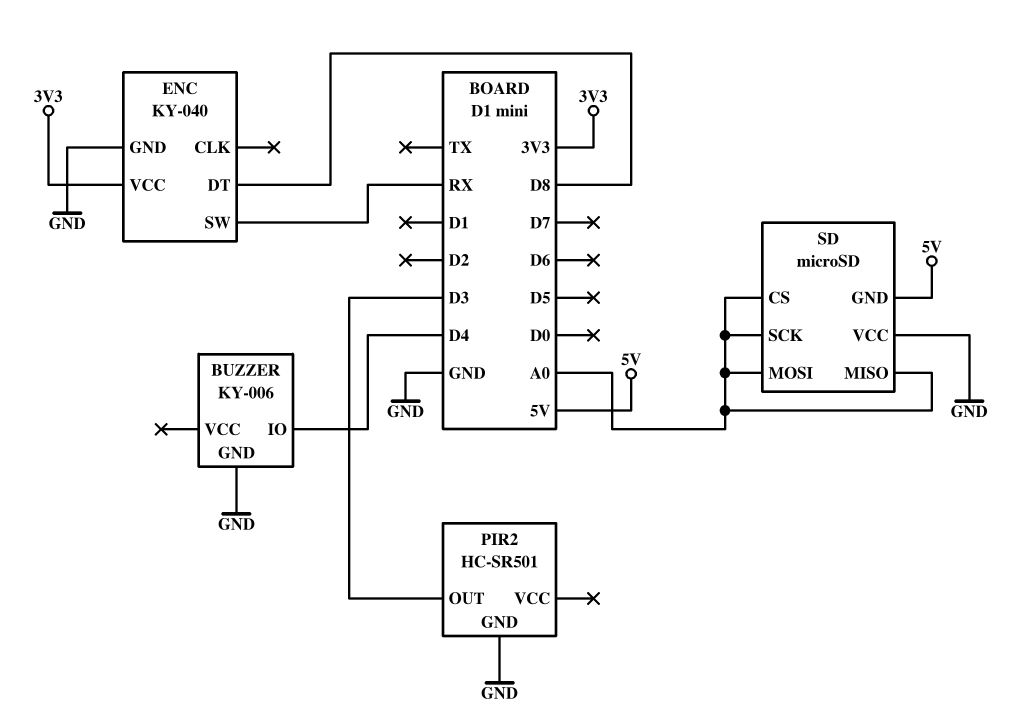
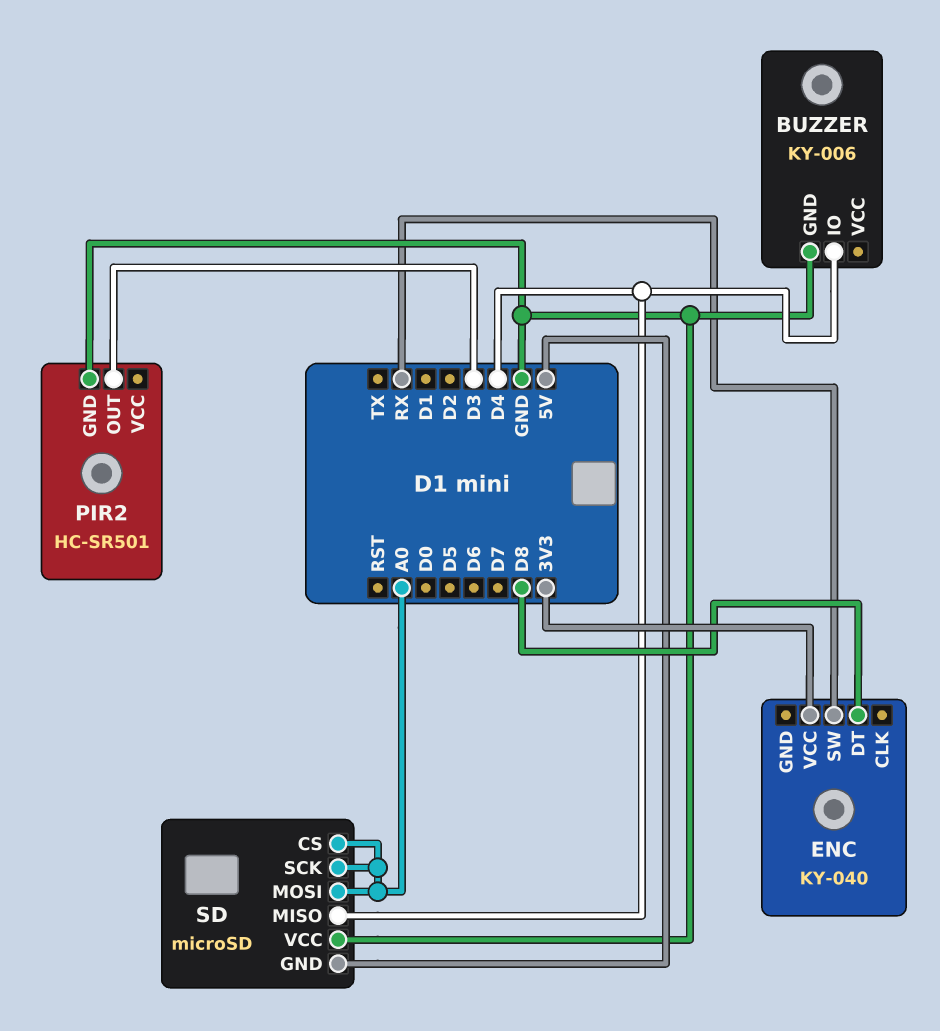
ENC pin GND: GND -> none
SD pin MISO: A0 -> D4

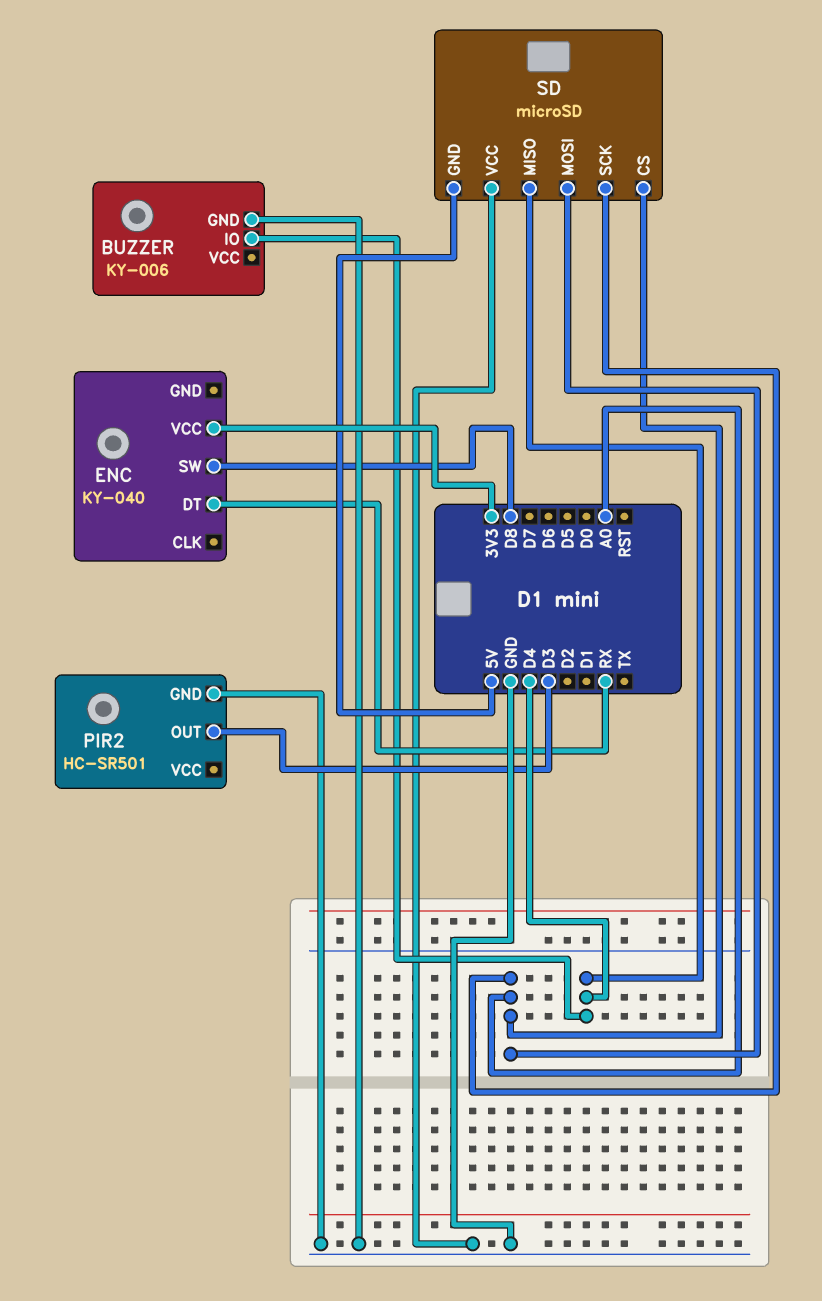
ENC pin DT: D8 -> RX
ENC pin SW: RX -> D8

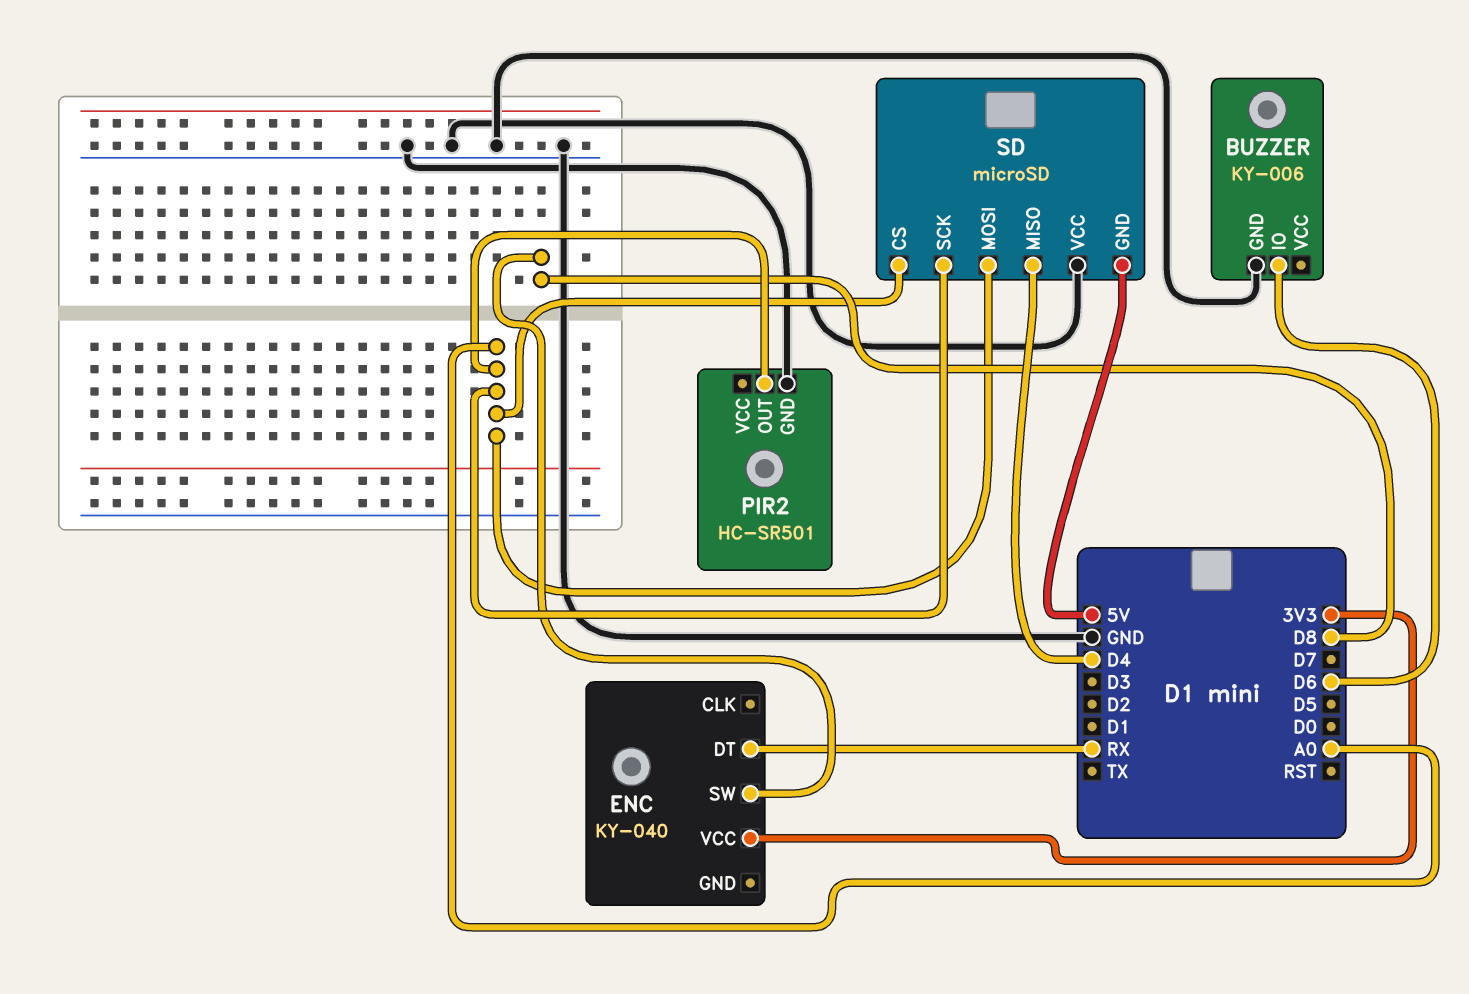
BUZZER pin IO: D4 -> D6
PIR2 pin OUT: D3 -> A0

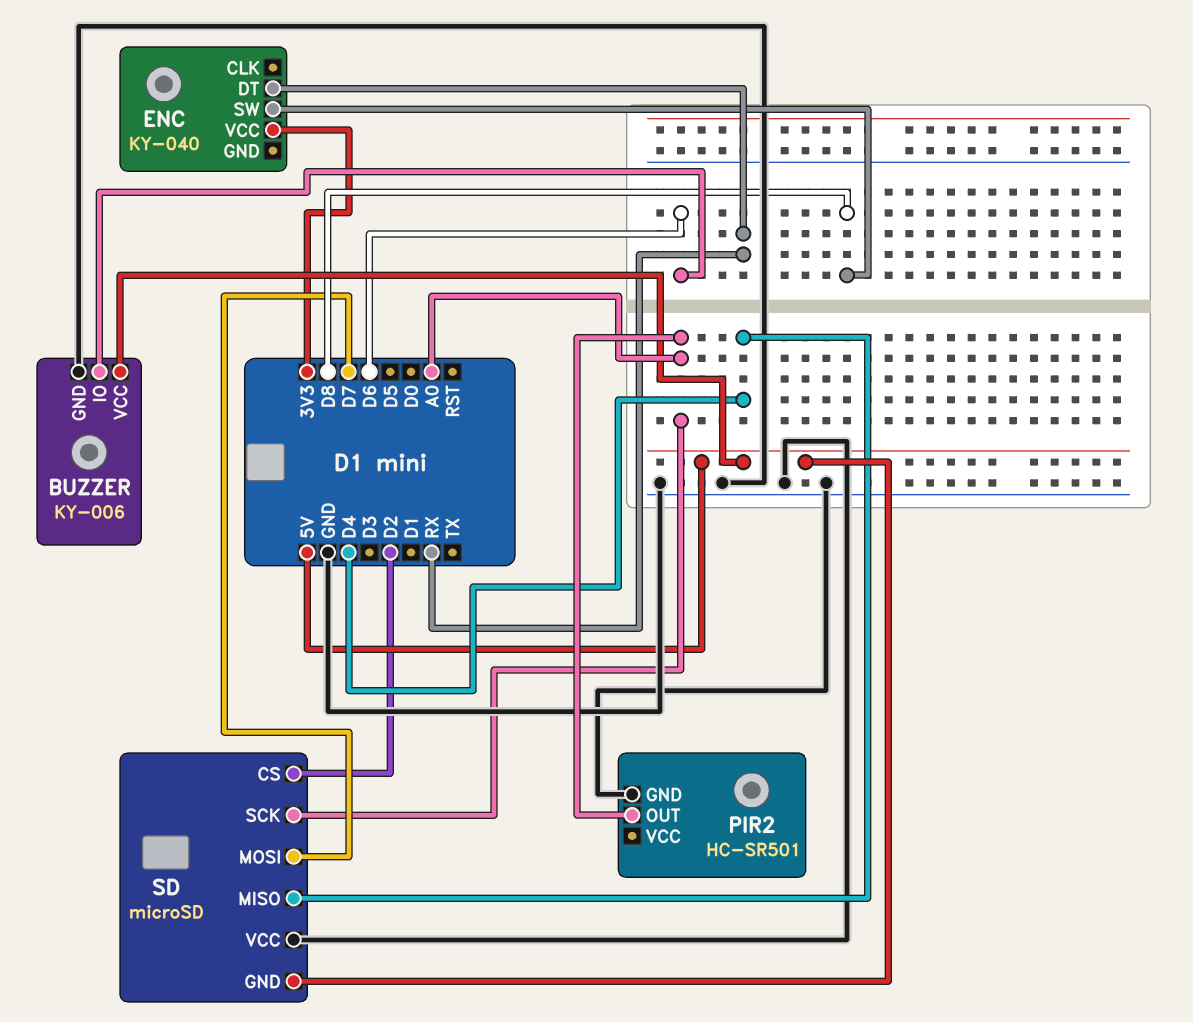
BUZZER pin VCC: none -> 5V
SD pin CS: A0 -> D2
SD pin MOSI: A0 -> D7

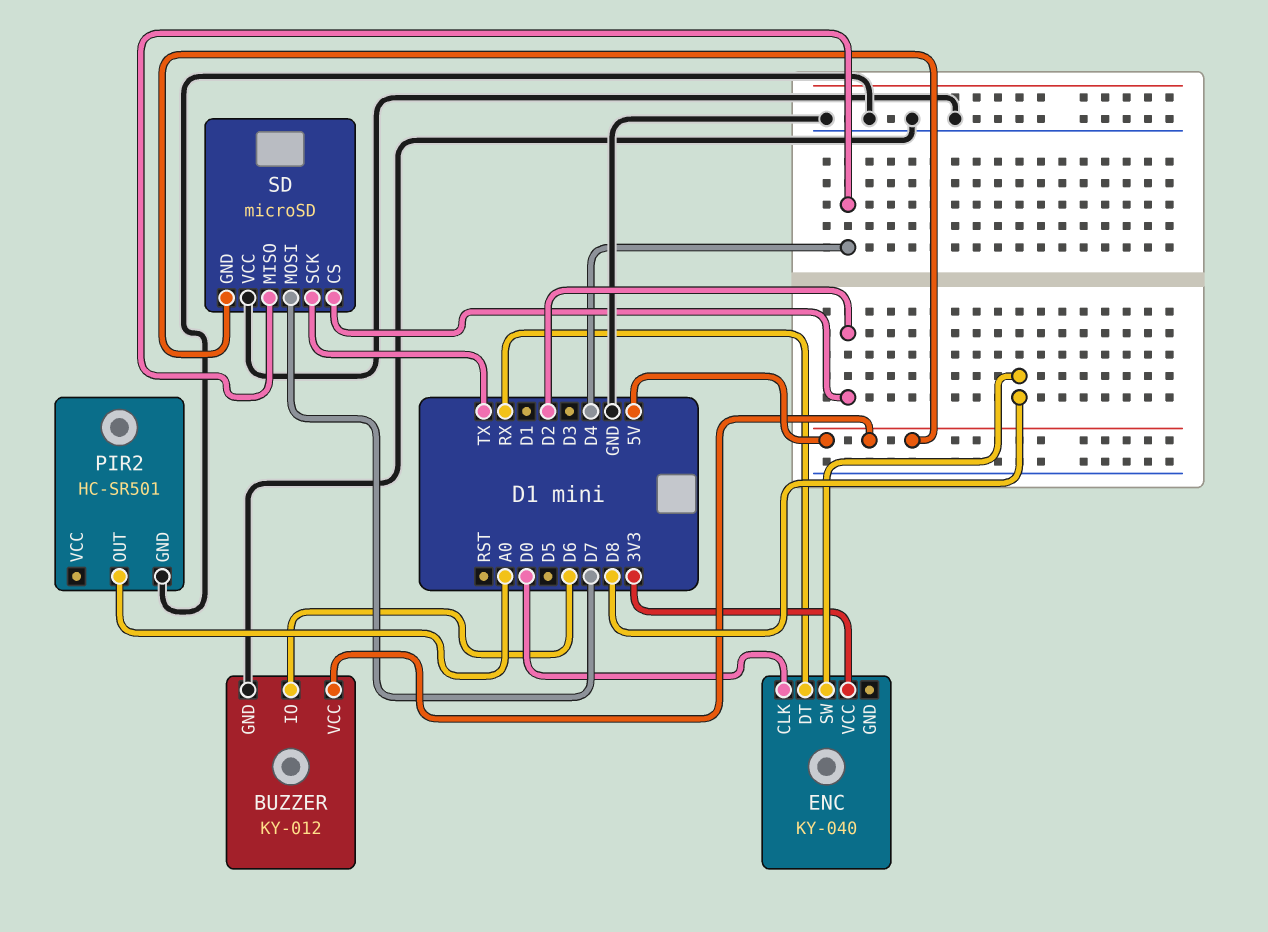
BUZZER: KY-006 -> KY-012
ENC pin CLK: none -> D0
SD pin SCK: A0 -> TX

